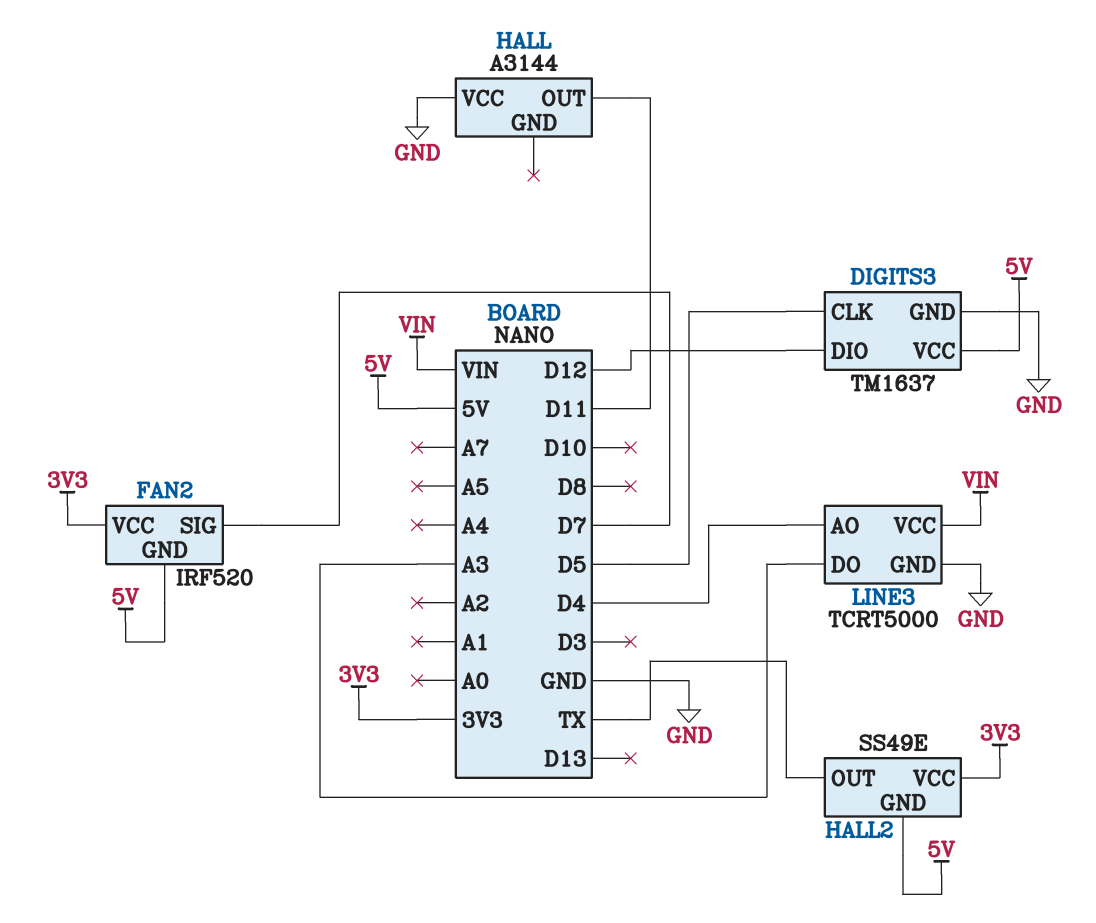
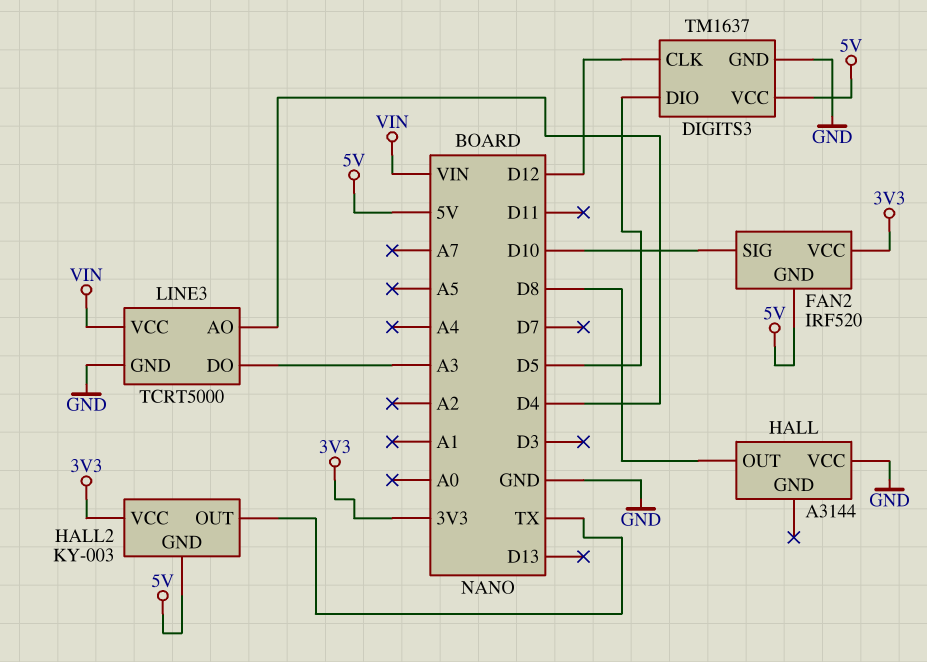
DIGITS3 pin CLK: D5 -> D12
DIGITS3 pin DIO: D12 -> D5
FAN2 pin SIG: D7 -> D10
HALL pin OUT: D11 -> D8
HALL2: SS49E -> KY-003

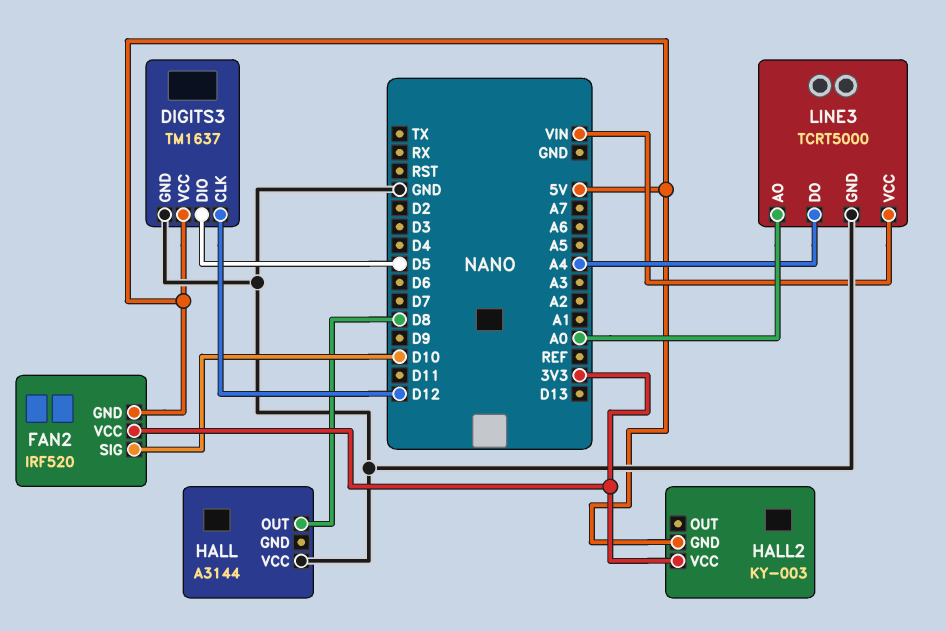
HALL2 pin OUT: TX -> none
LINE3 pin AO: D4 -> A0
LINE3 pin DO: A3 -> A4

